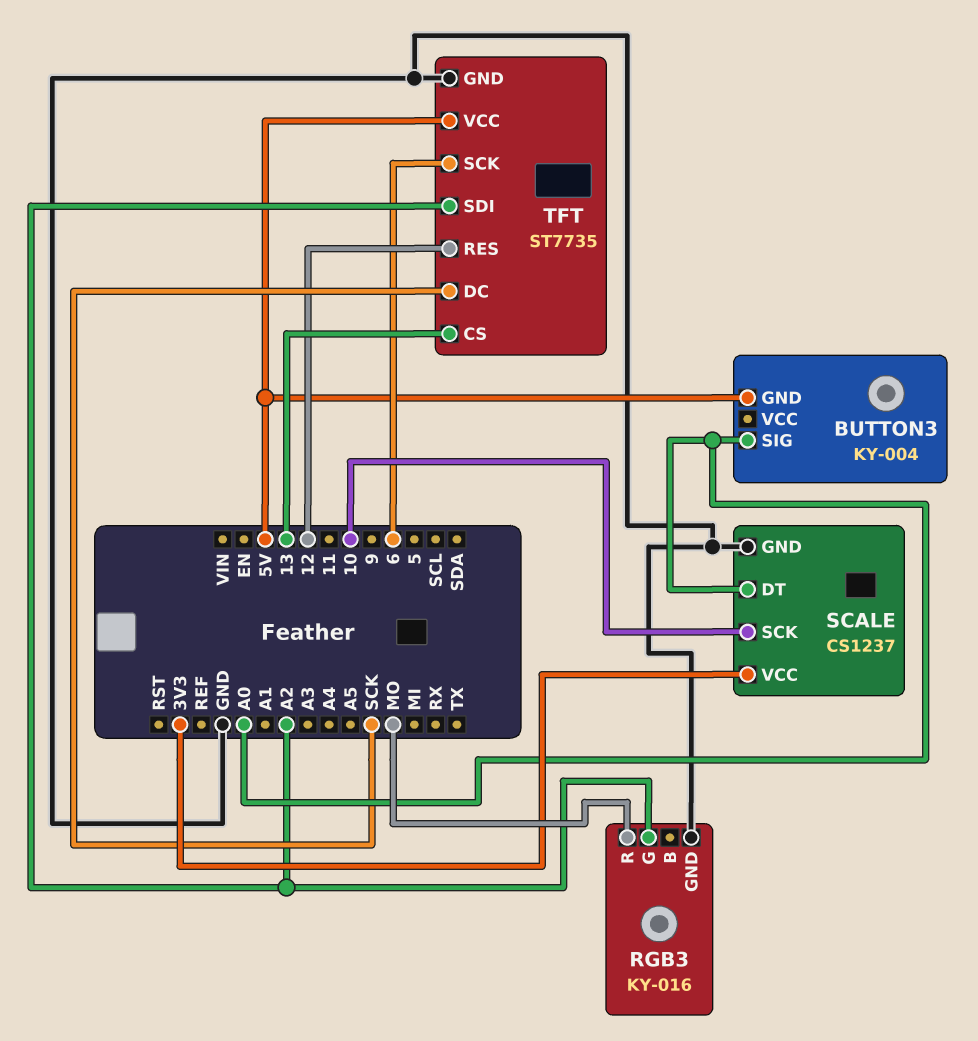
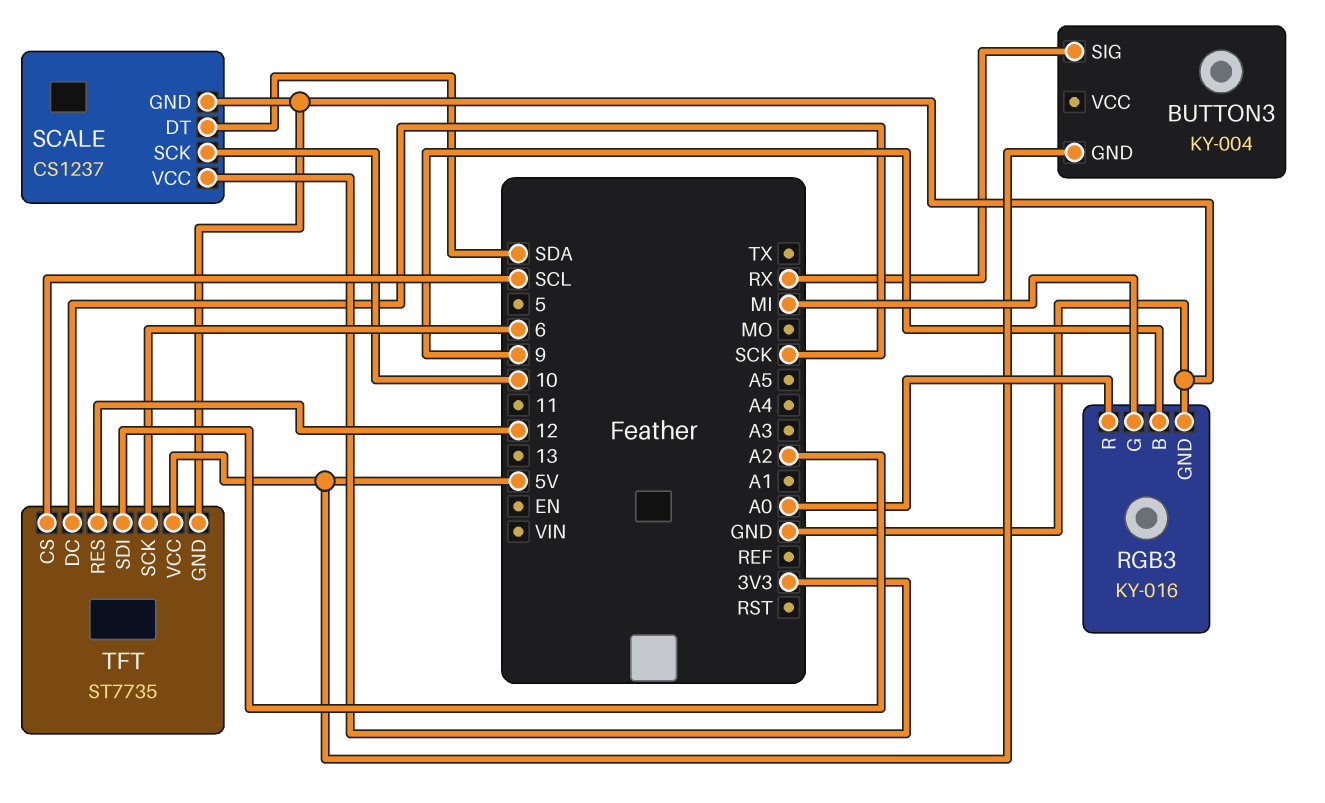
BUTTON3 pin SIG: A0 -> RX
RGB3 pin B: none -> 9
RGB3 pin G: A2 -> MI
RGB3 pin R: MO -> A0
SCALE pin DT: A0 -> SDA
TFT pin CS: 13 -> SCL

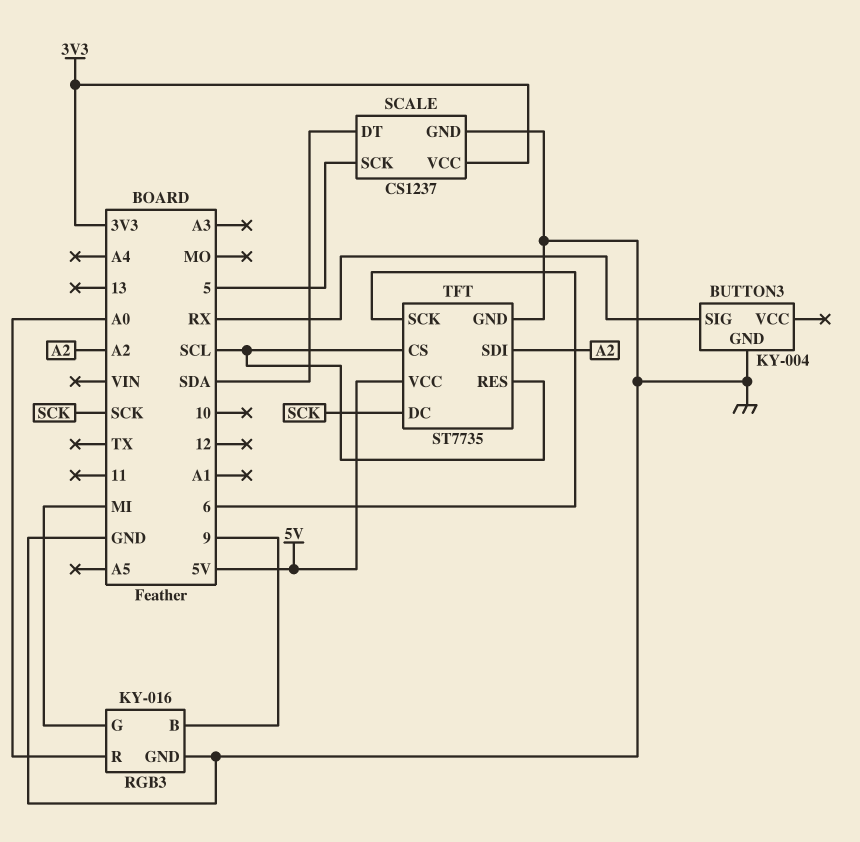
BUTTON3 pin GND: 5V -> GND
SCALE pin SCK: 10 -> 5
TFT pin RES: 12 -> SCL

